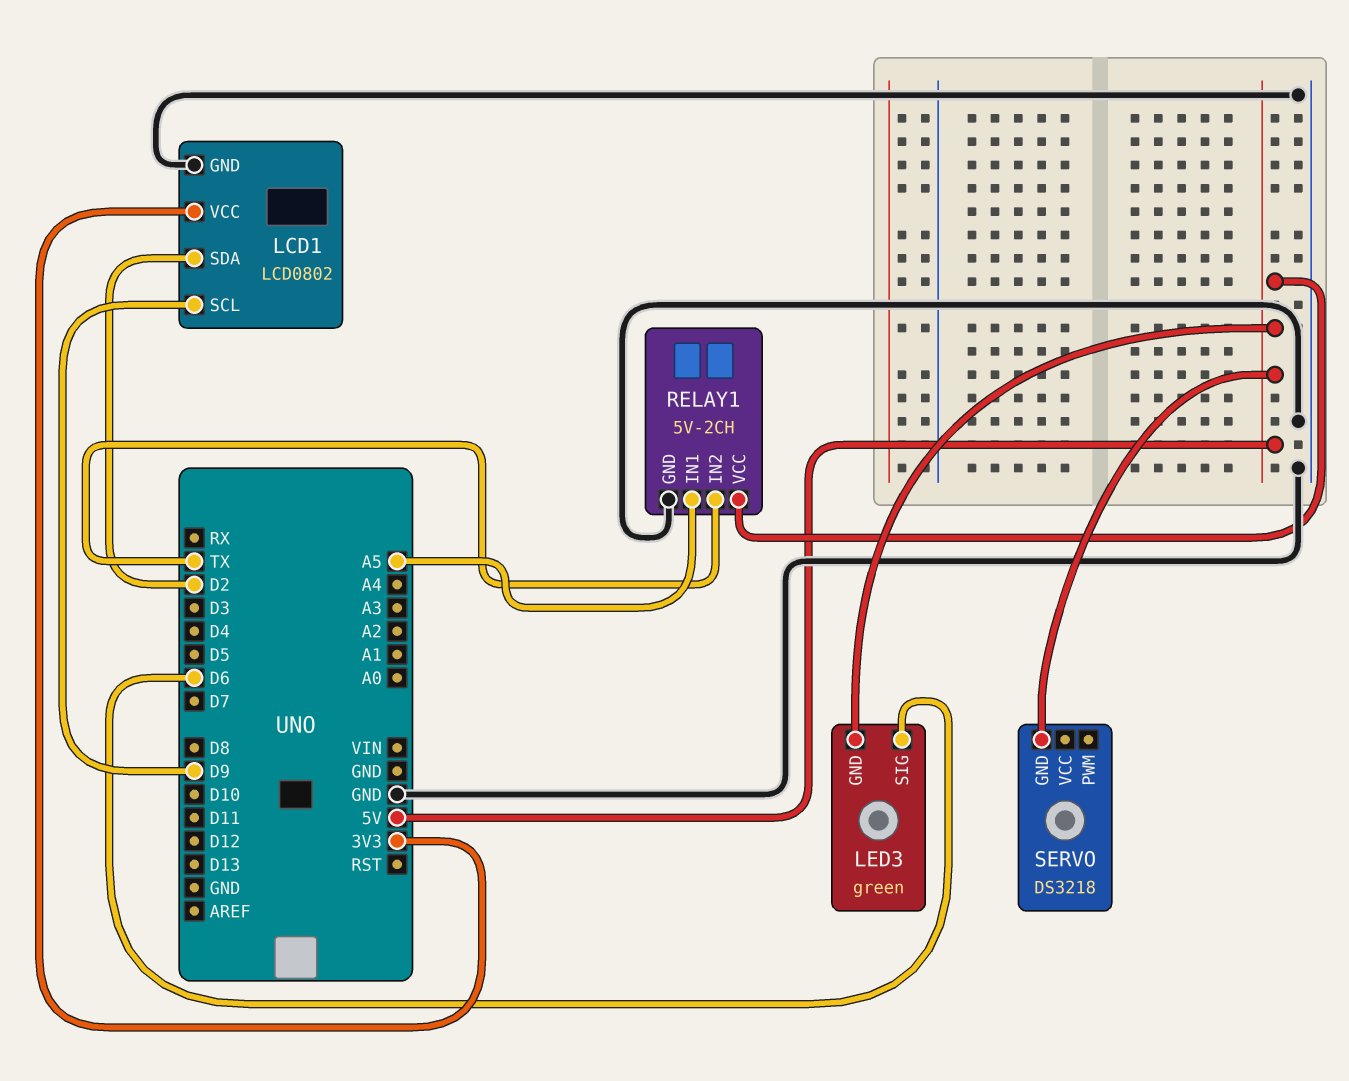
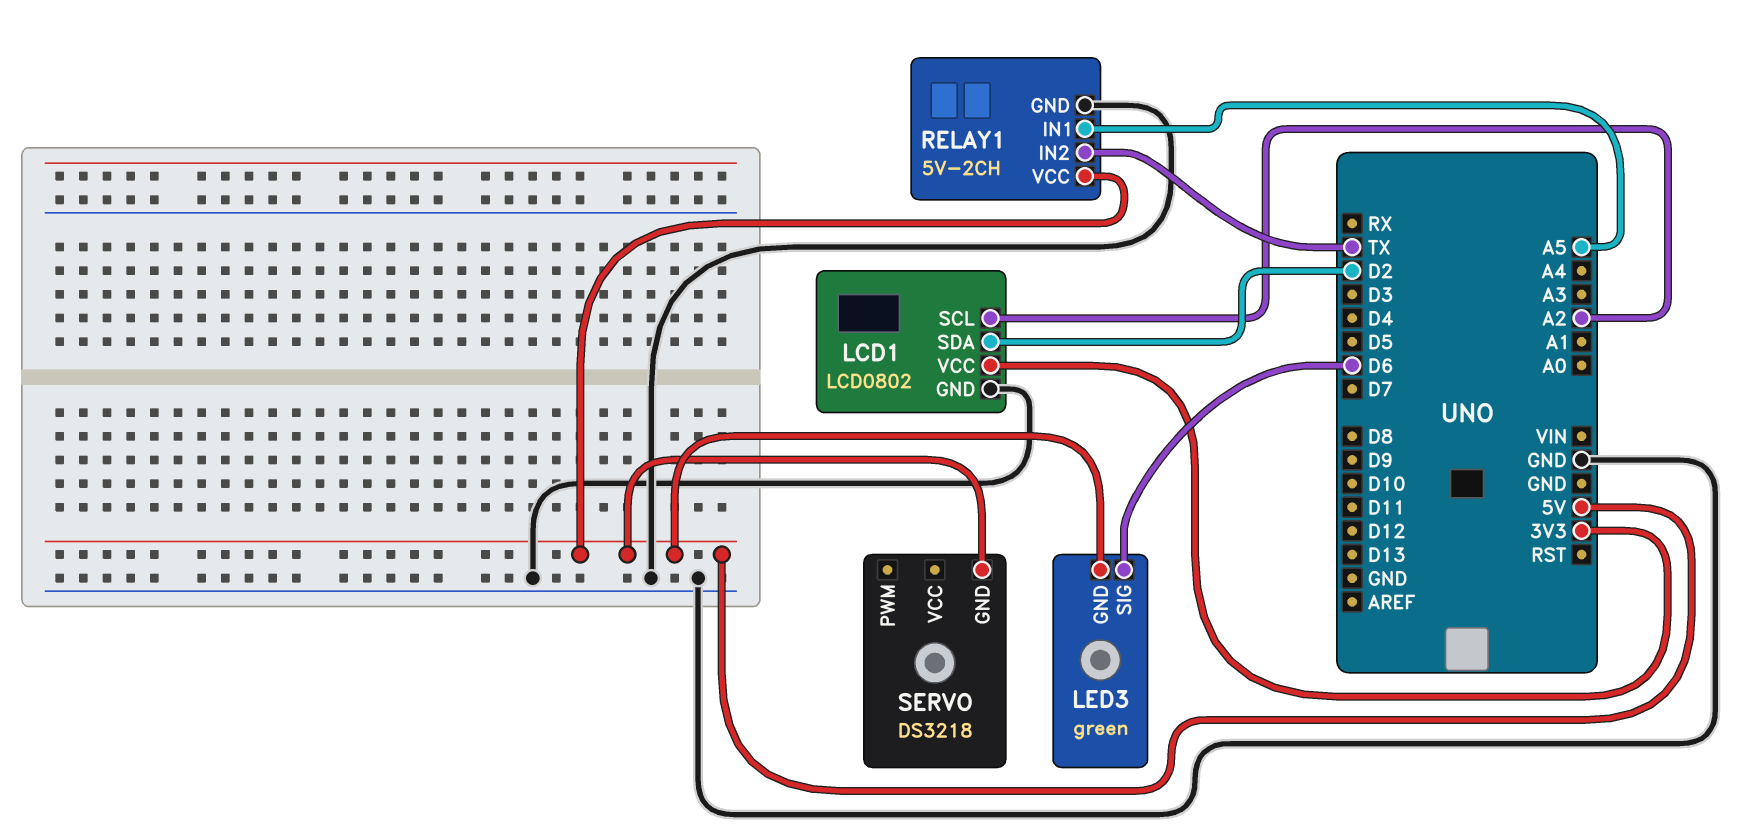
LCD1 pin SCL: D9 -> A2

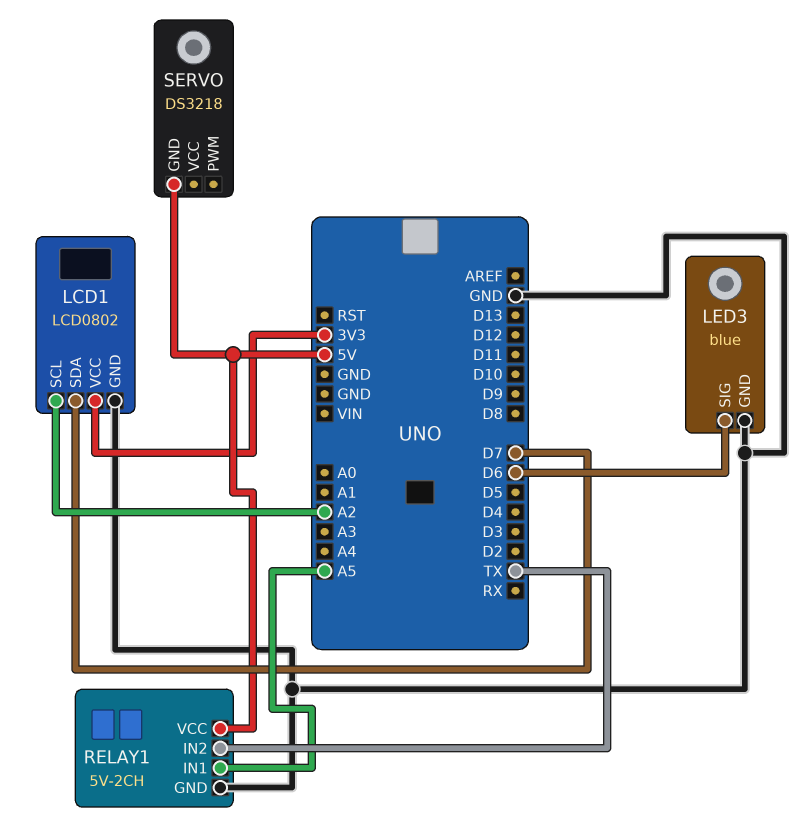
LCD1 pin SDA: D2 -> D7
LED3: green -> blue
LED3 pin GND: 5V -> GND

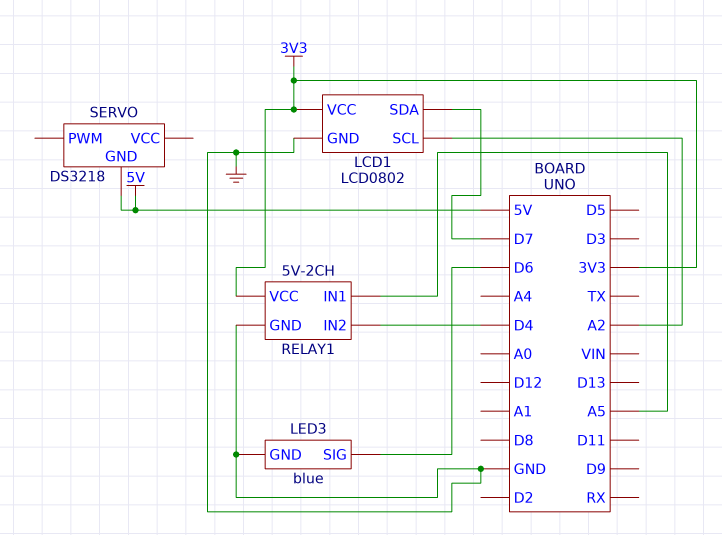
RELAY1 pin IN2: TX -> D4
RELAY1 pin VCC: 5V -> 3V3

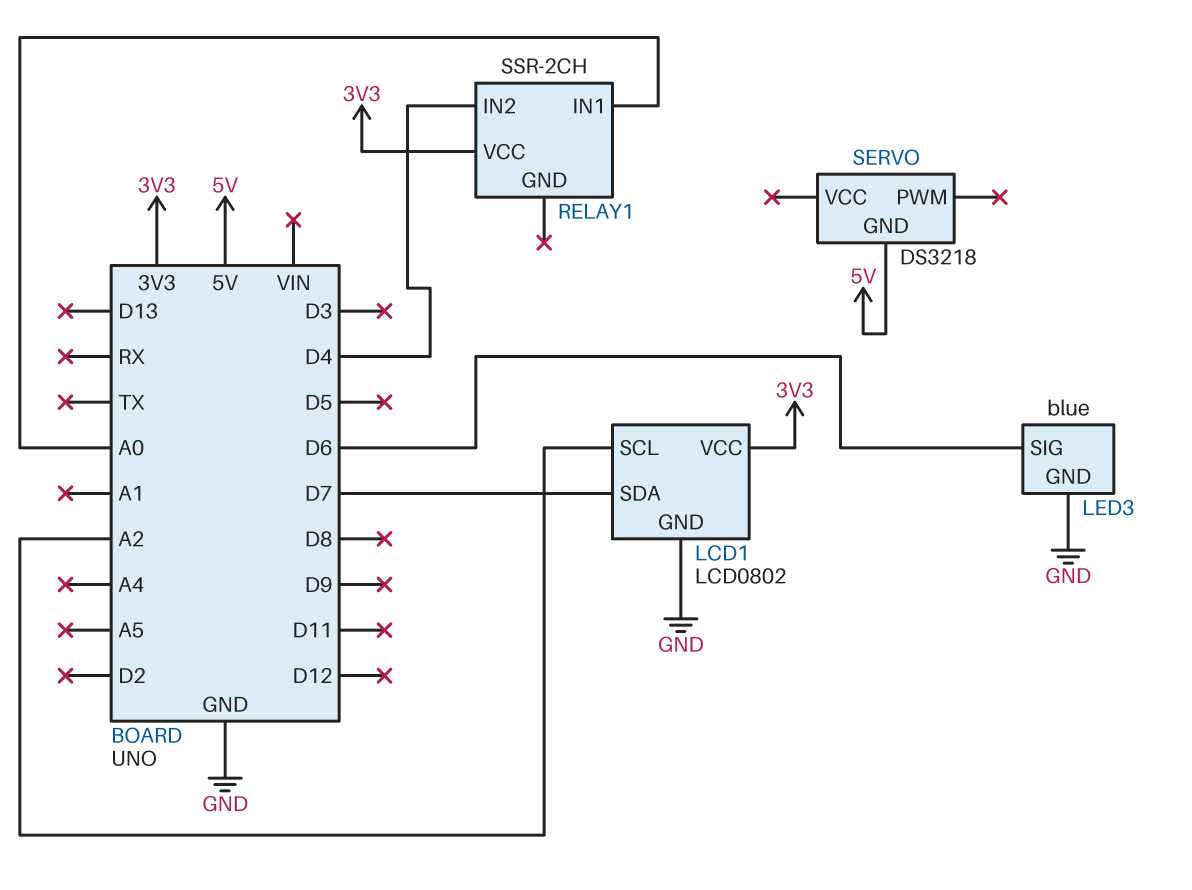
RELAY1: 5V-2CH -> SSR-2CH
RELAY1 pin GND: GND -> none
RELAY1 pin IN1: A5 -> A0

